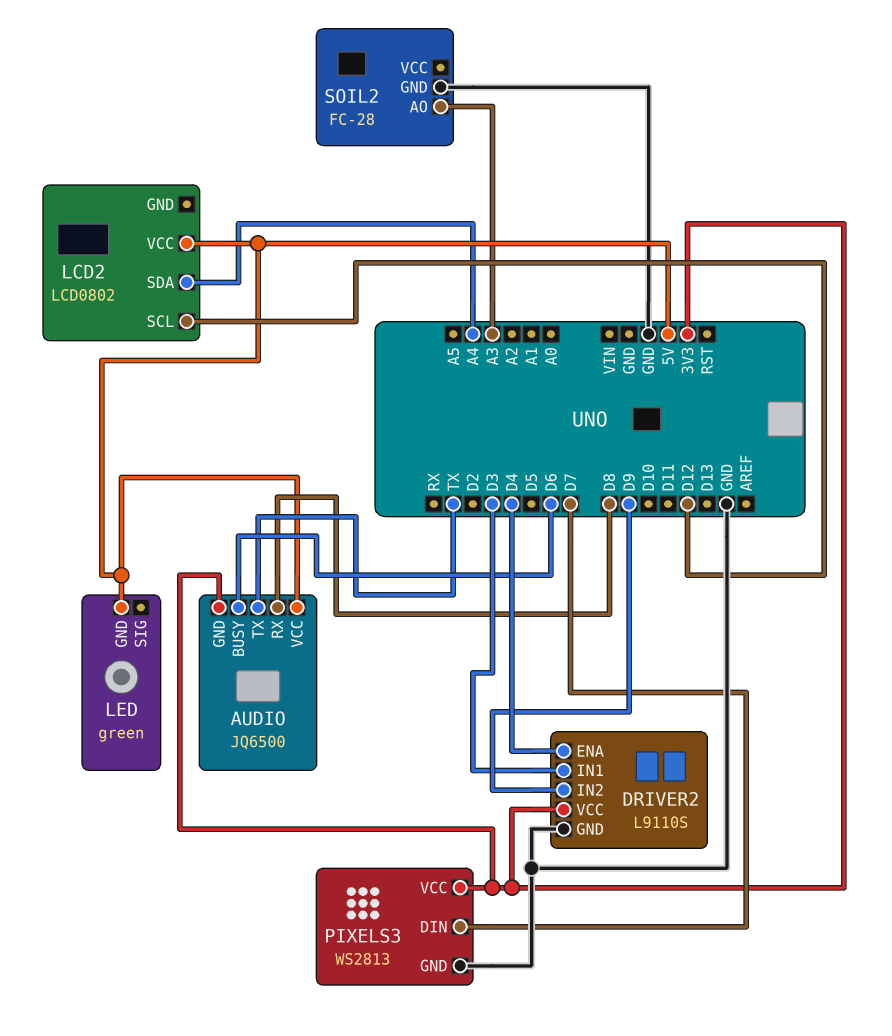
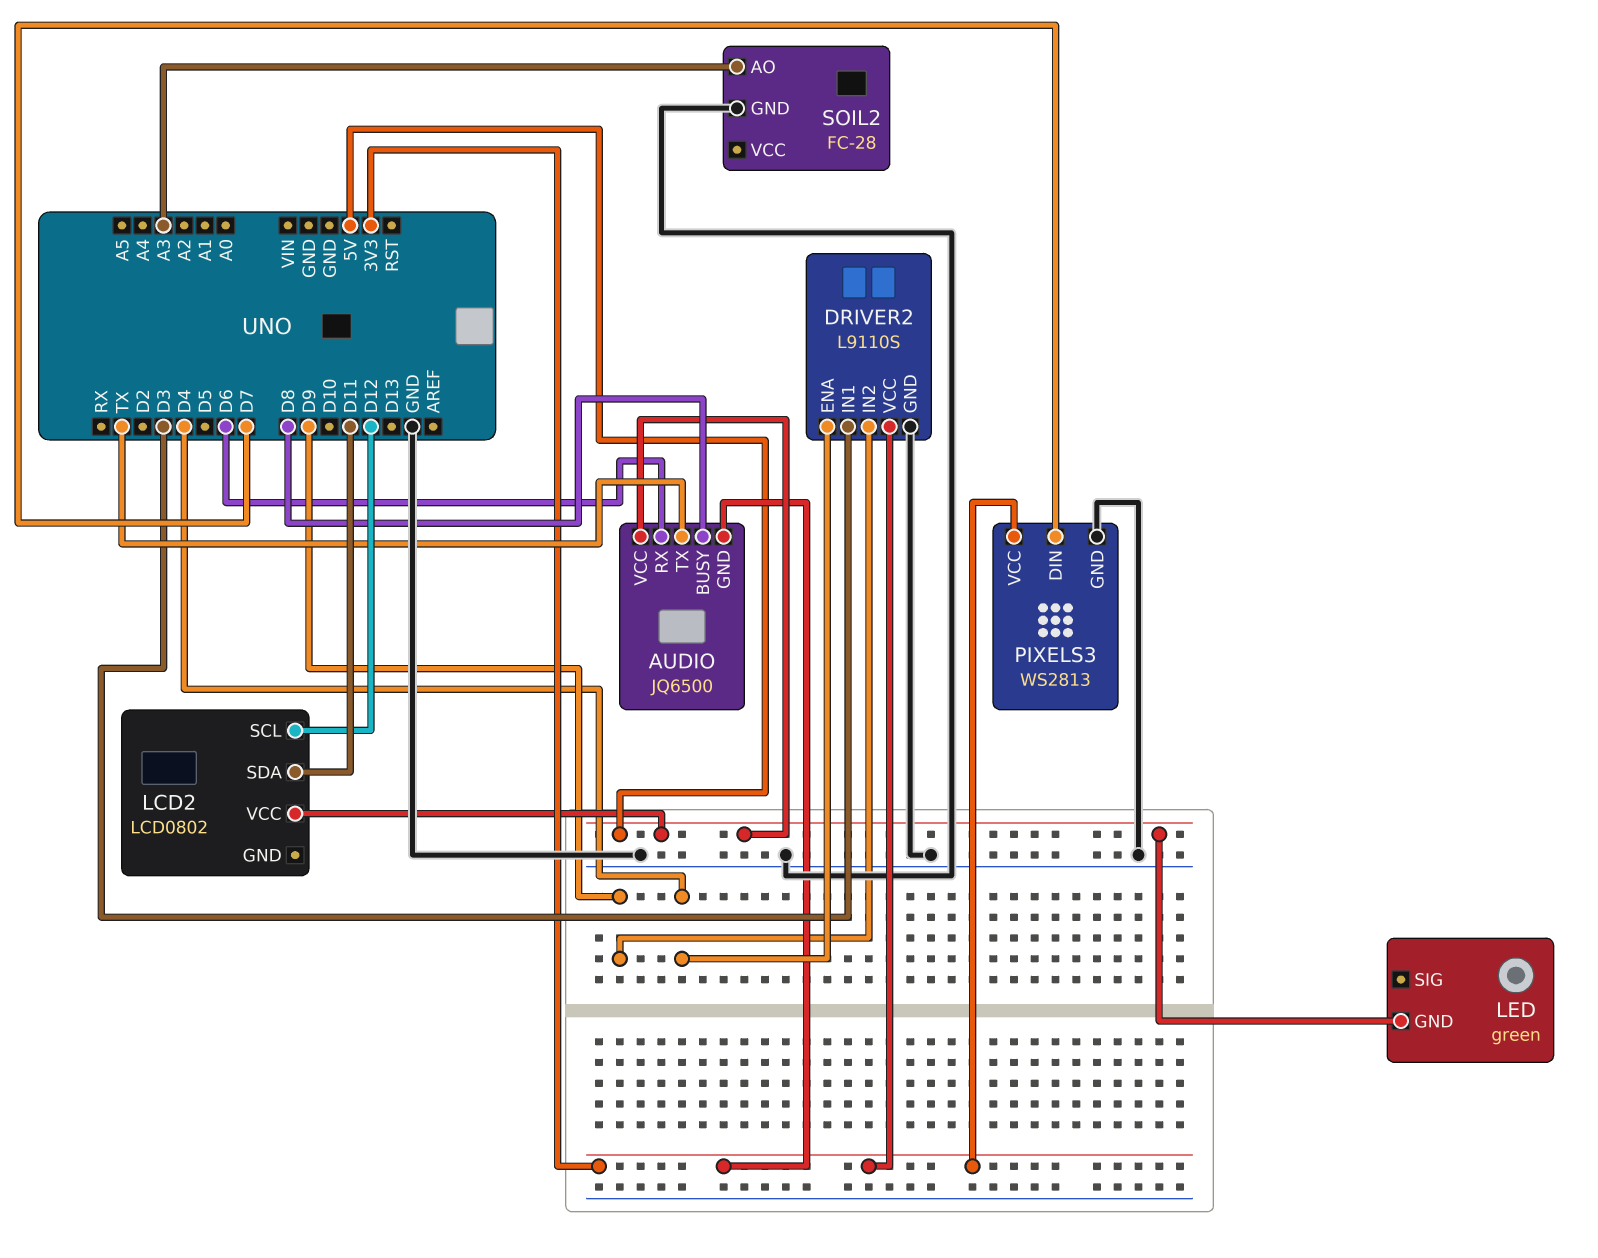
AUDIO pin BUSY: D6 -> D8
AUDIO pin RX: D8 -> D6
LCD2 pin SDA: A4 -> D11

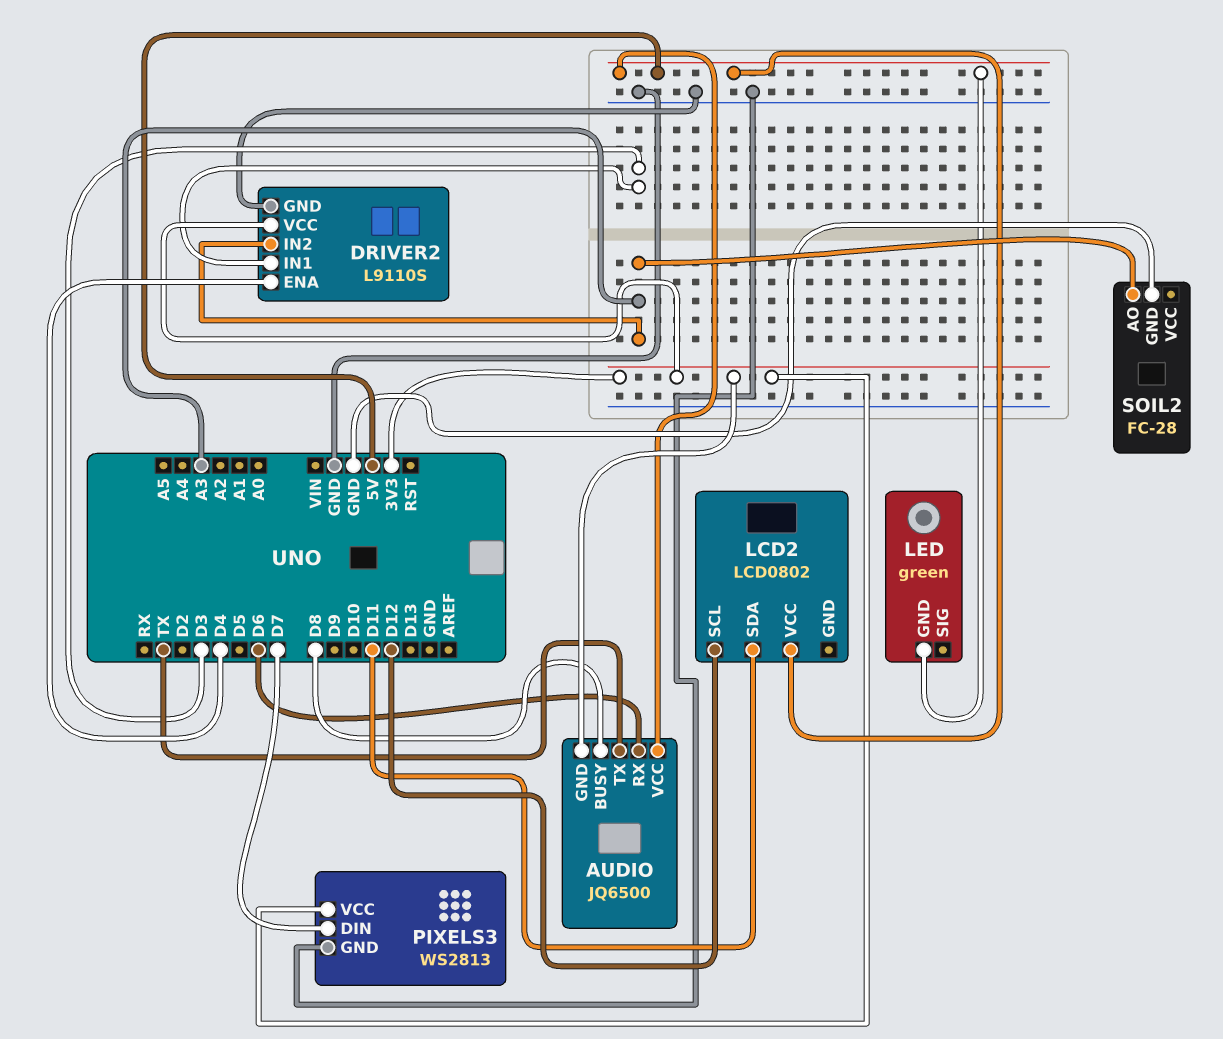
DRIVER2 pin IN2: D9 -> A3

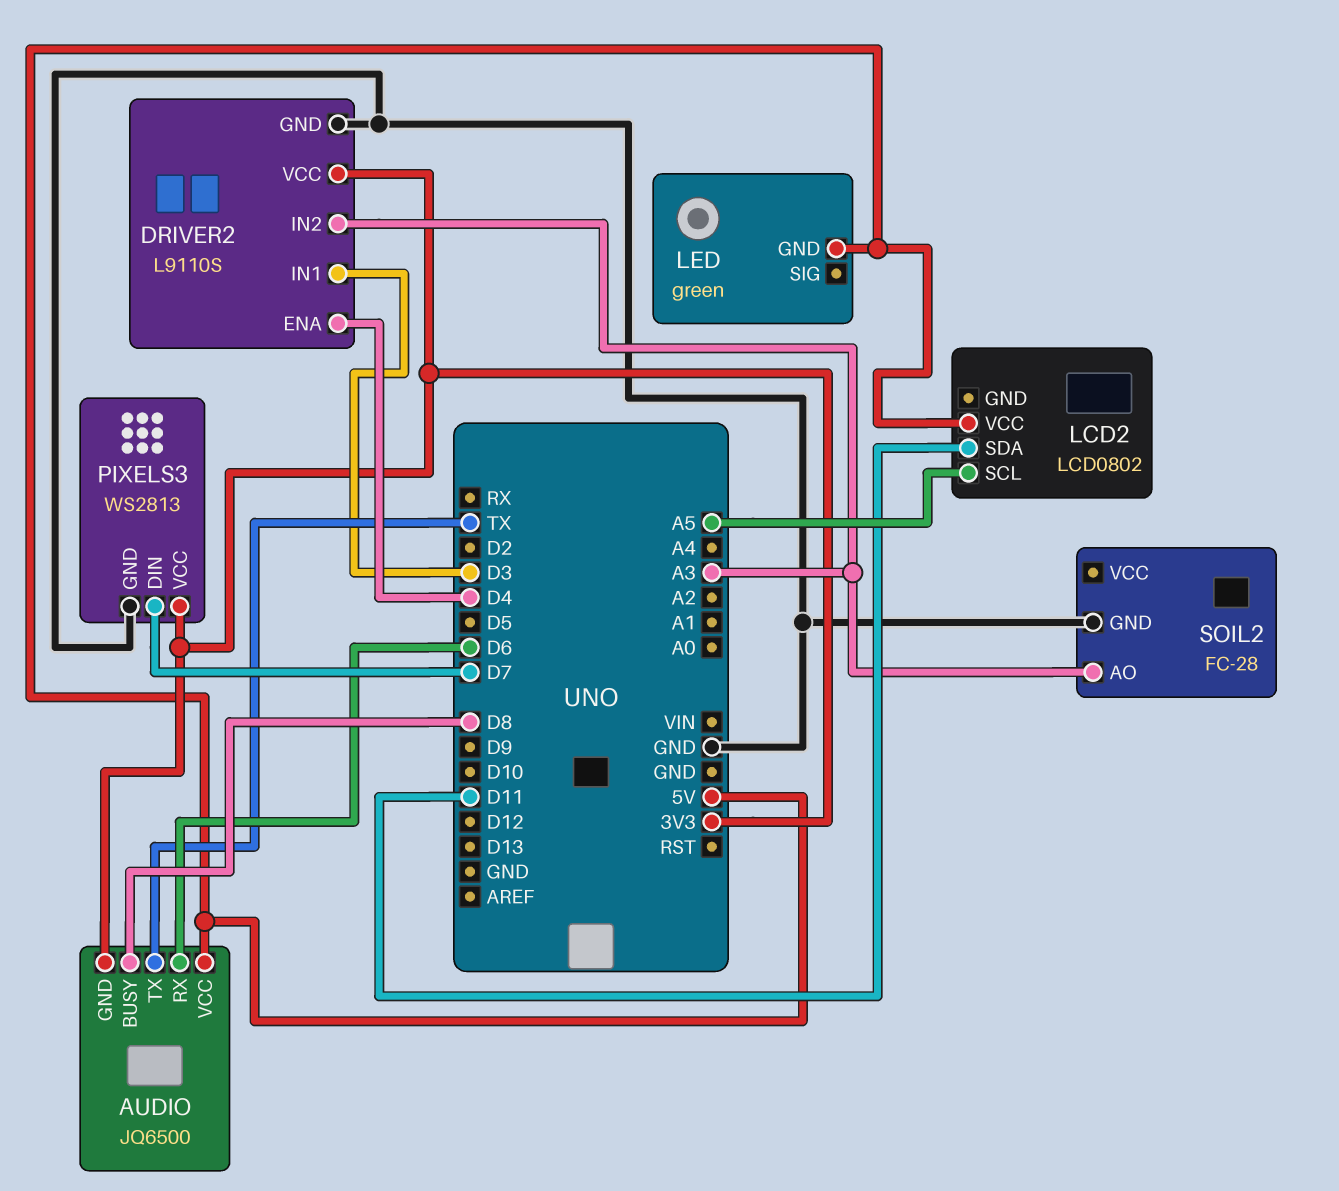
LCD2 pin SCL: D12 -> A5

